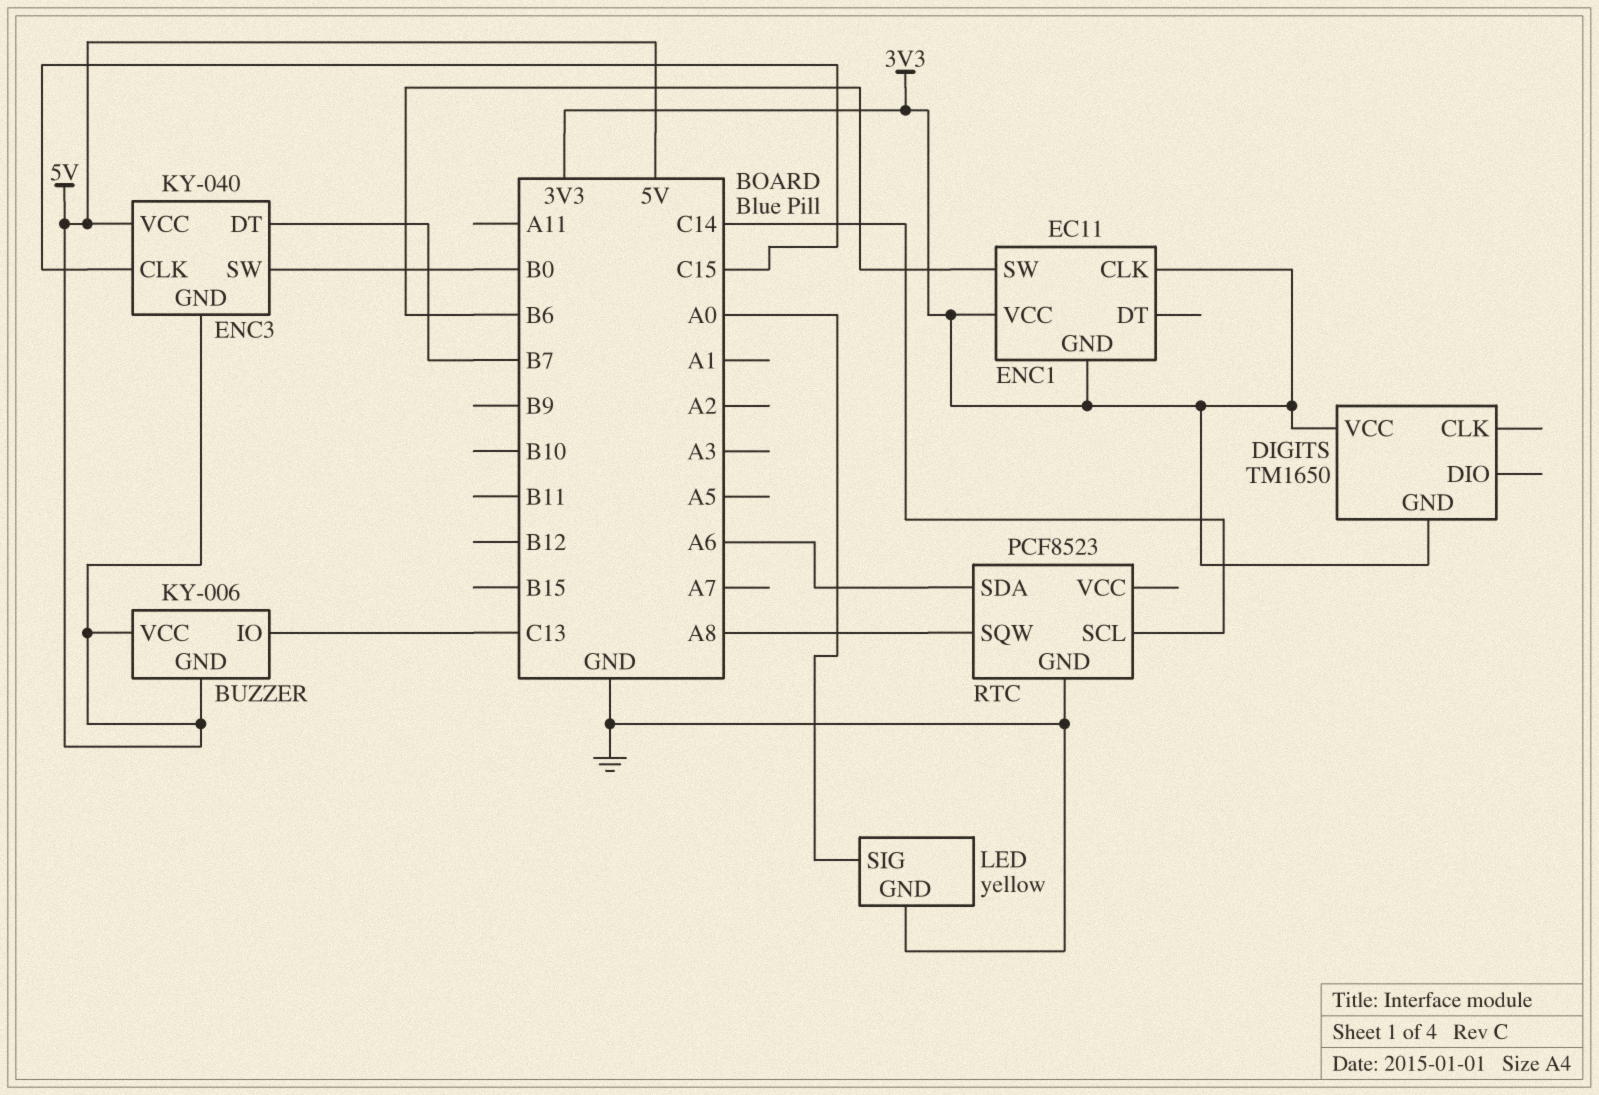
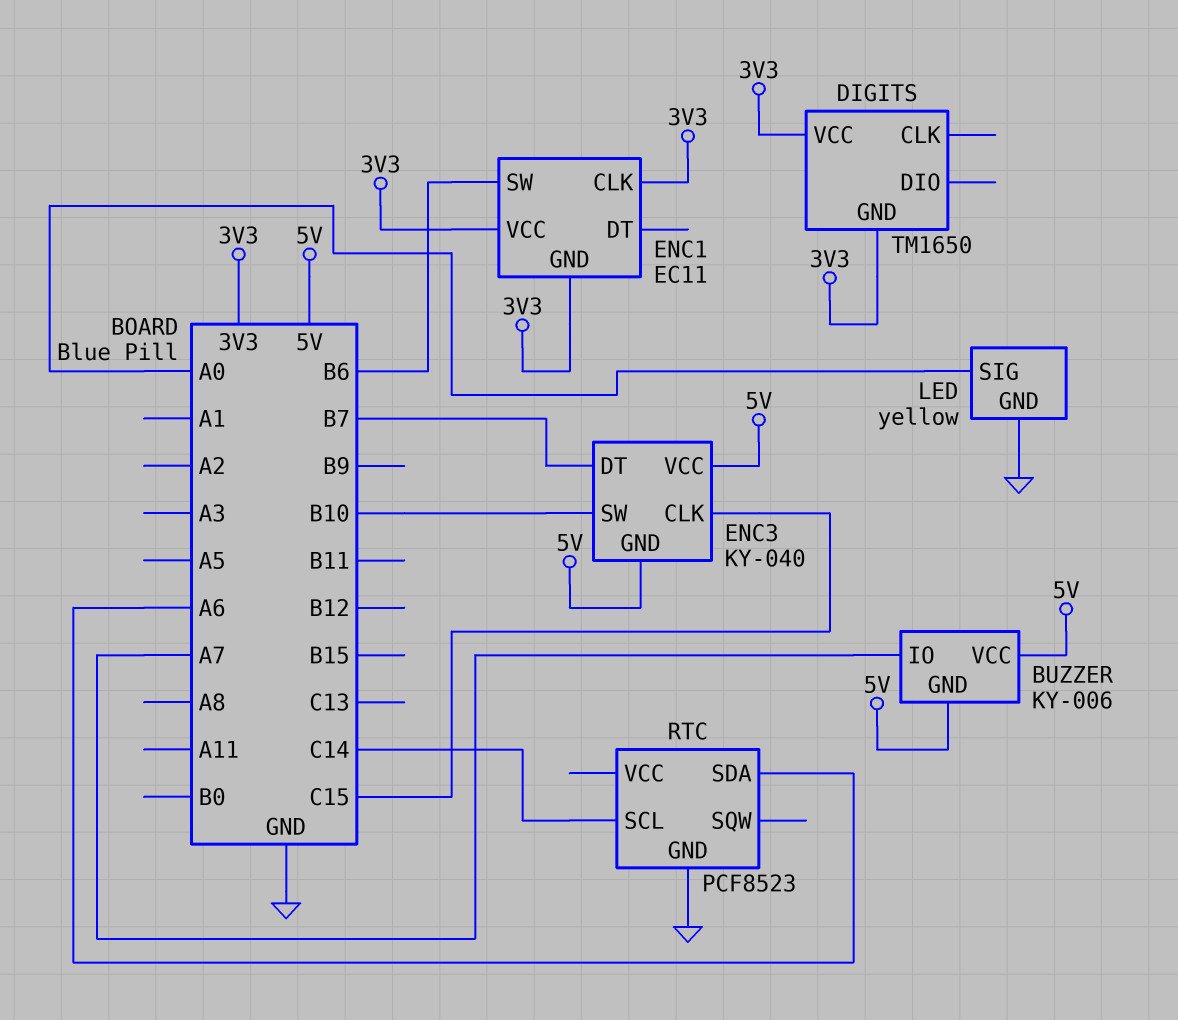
BUZZER pin IO: C13 -> A7
ENC3 pin SW: B0 -> B10
RTC pin SQW: A8 -> none

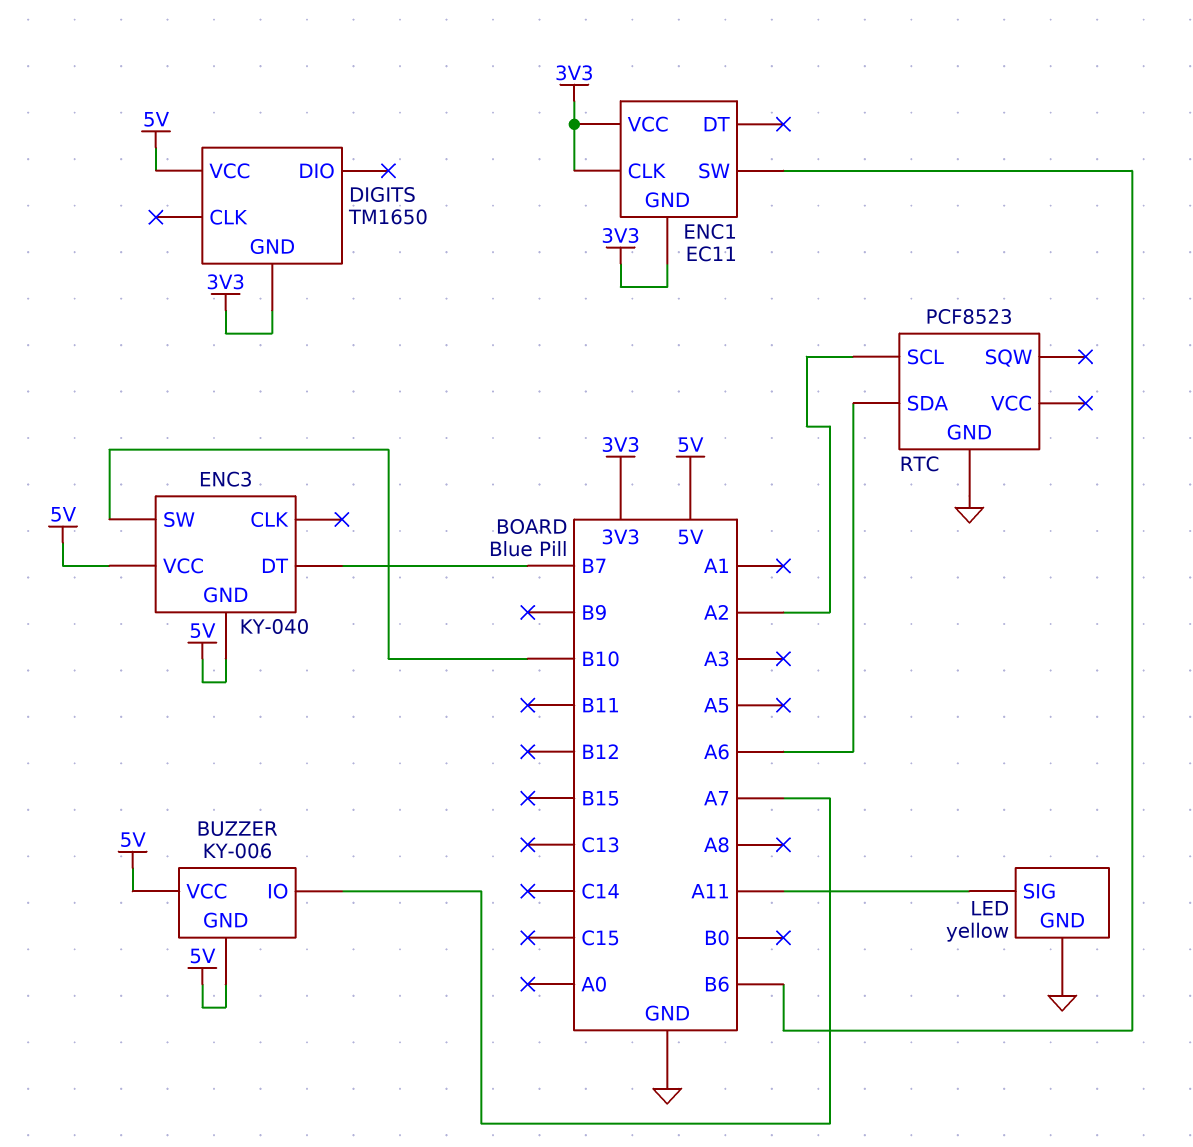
DIGITS pin VCC: 3V3 -> 5V
ENC3 pin CLK: C15 -> none
LED pin SIG: A0 -> A11
RTC pin SCL: C14 -> A2

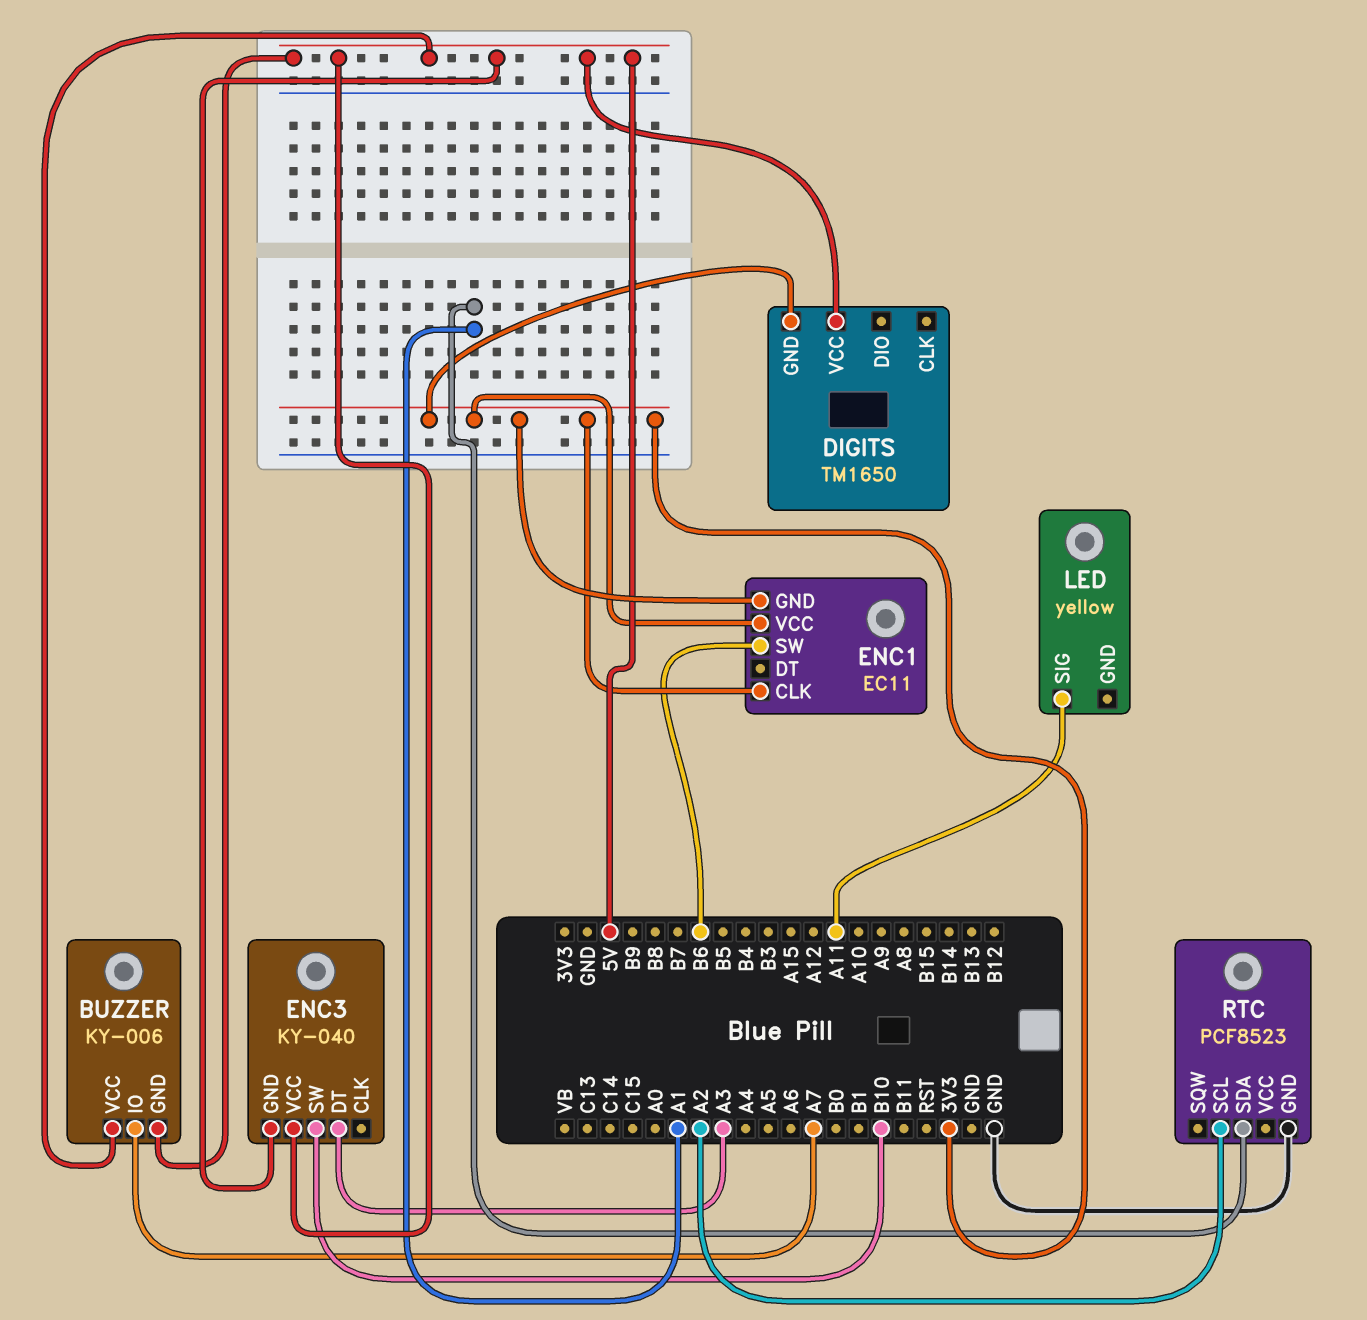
ENC3 pin DT: B7 -> A3
LED pin GND: GND -> none
RTC pin SDA: A6 -> A1

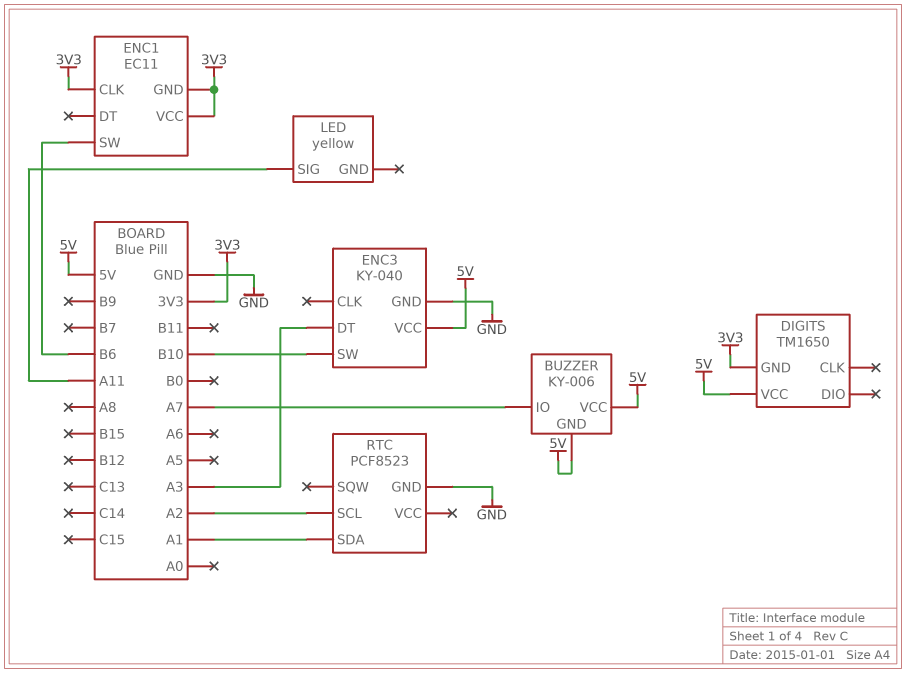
ENC3 pin GND: 5V -> GND

